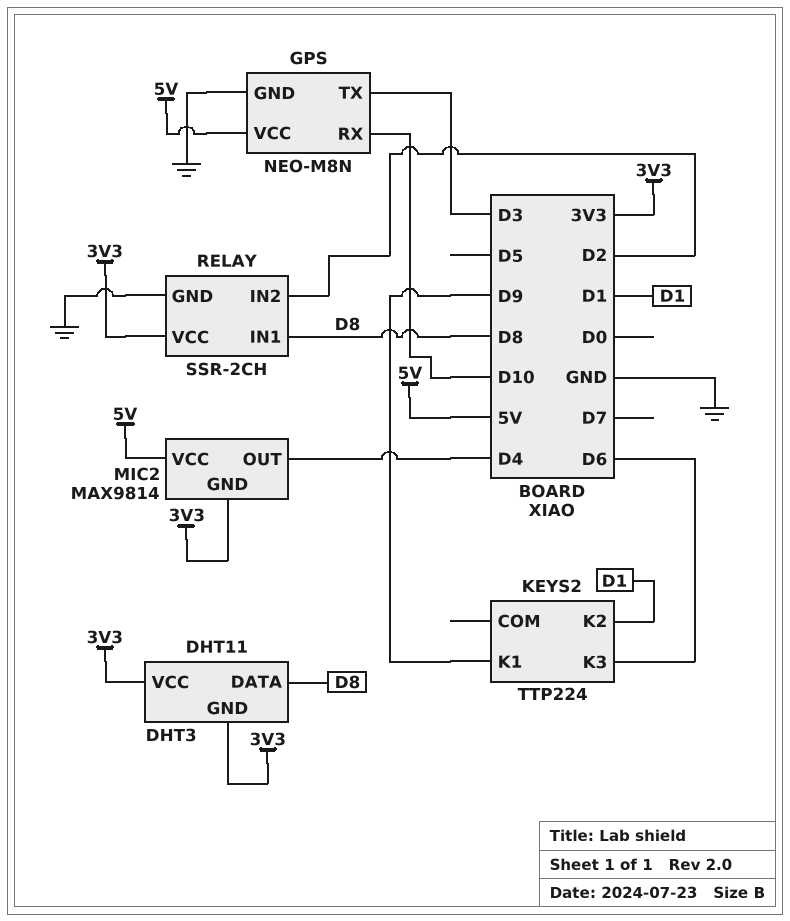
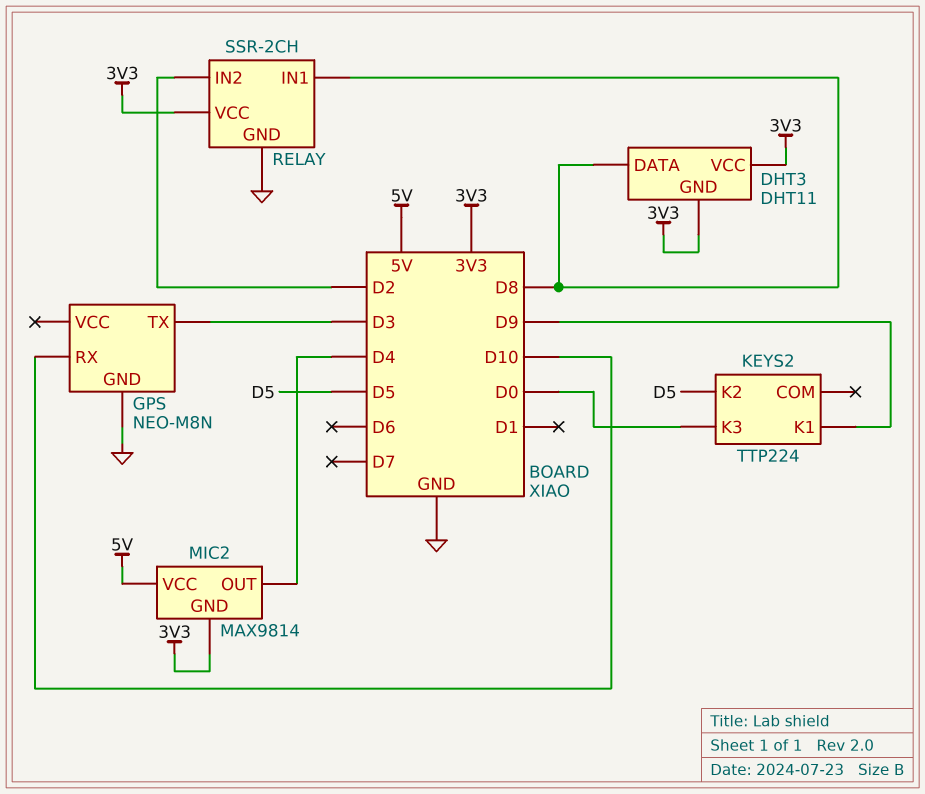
GPS pin VCC: 5V -> none
KEYS2 pin K2: D1 -> D5
KEYS2 pin K3: D6 -> D0

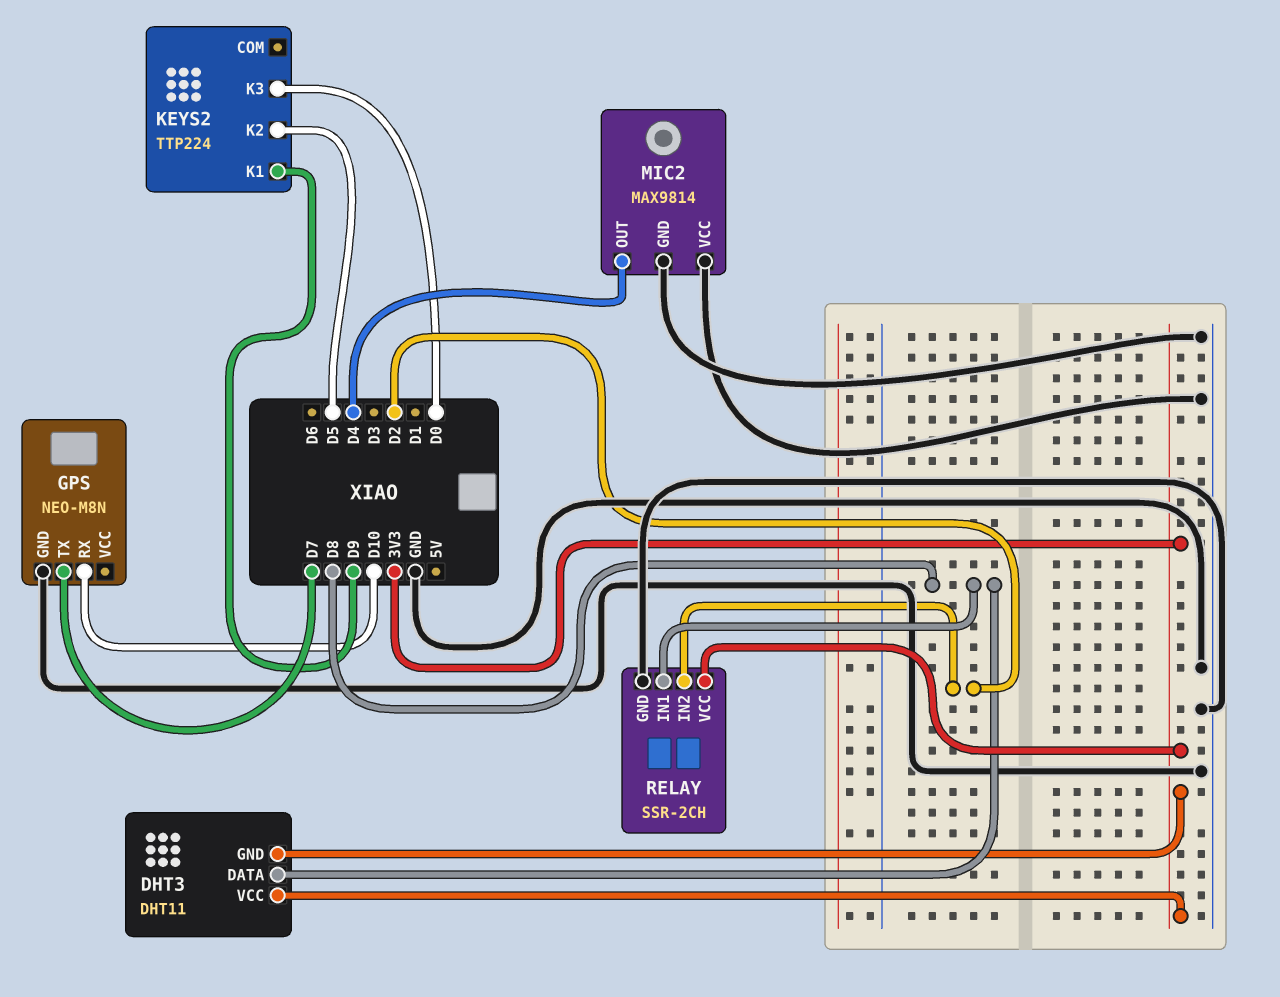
GPS pin TX: D3 -> D7
MIC2 pin GND: 3V3 -> GND
MIC2 pin VCC: 5V -> GND

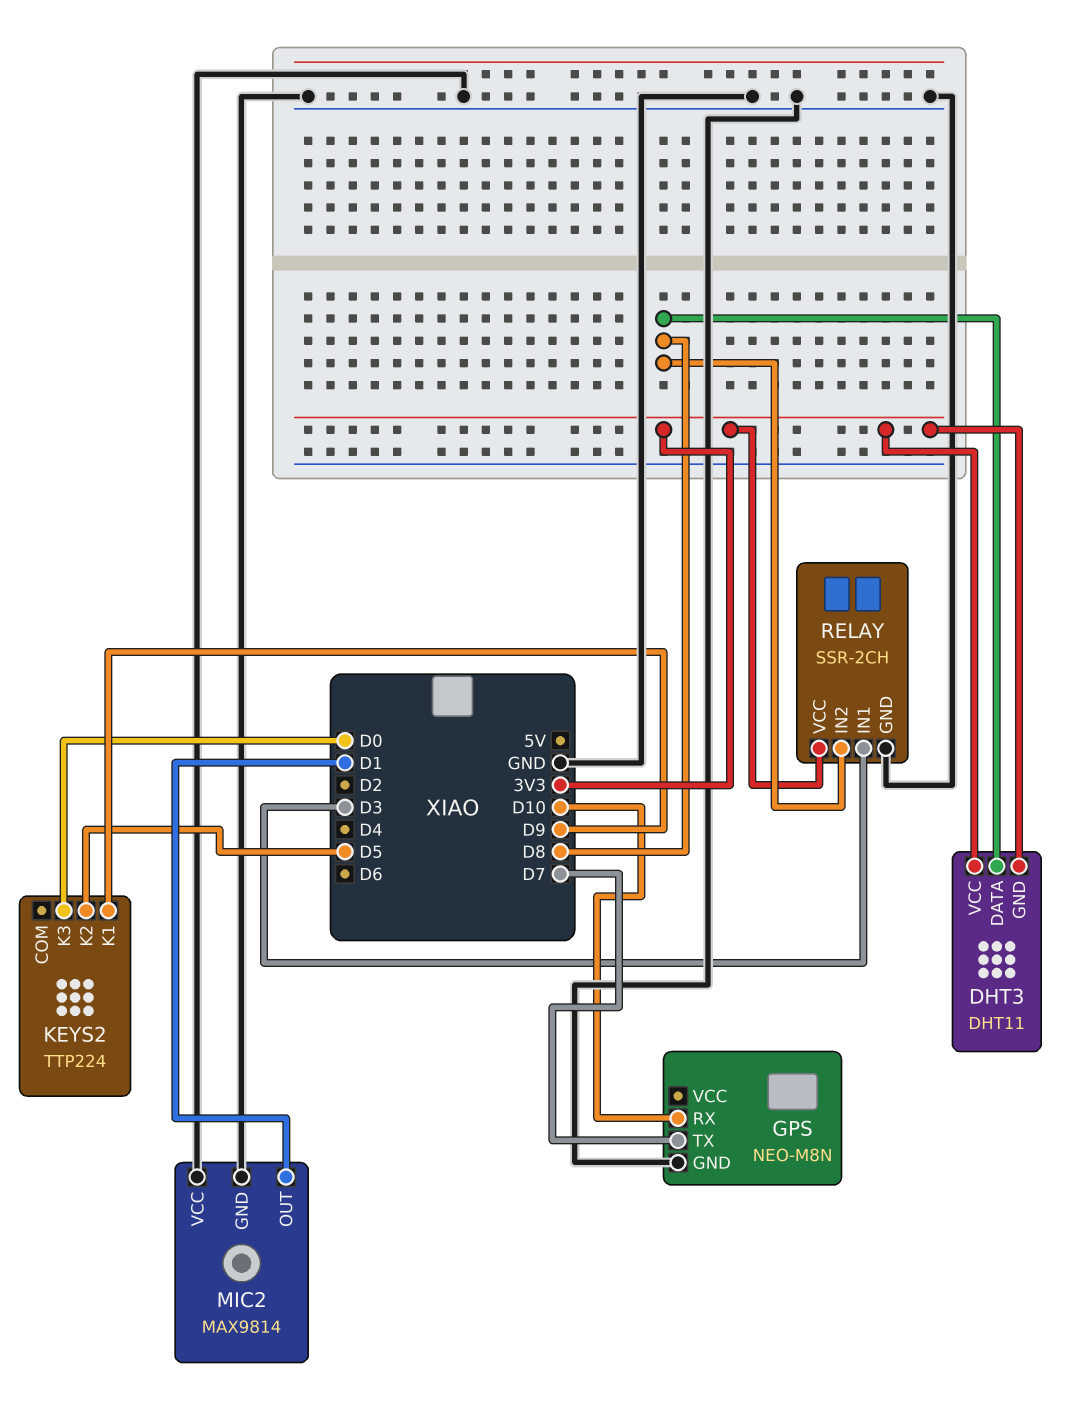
MIC2 pin OUT: D4 -> D1
RELAY pin IN1: D8 -> D3
RELAY pin IN2: D2 -> D8

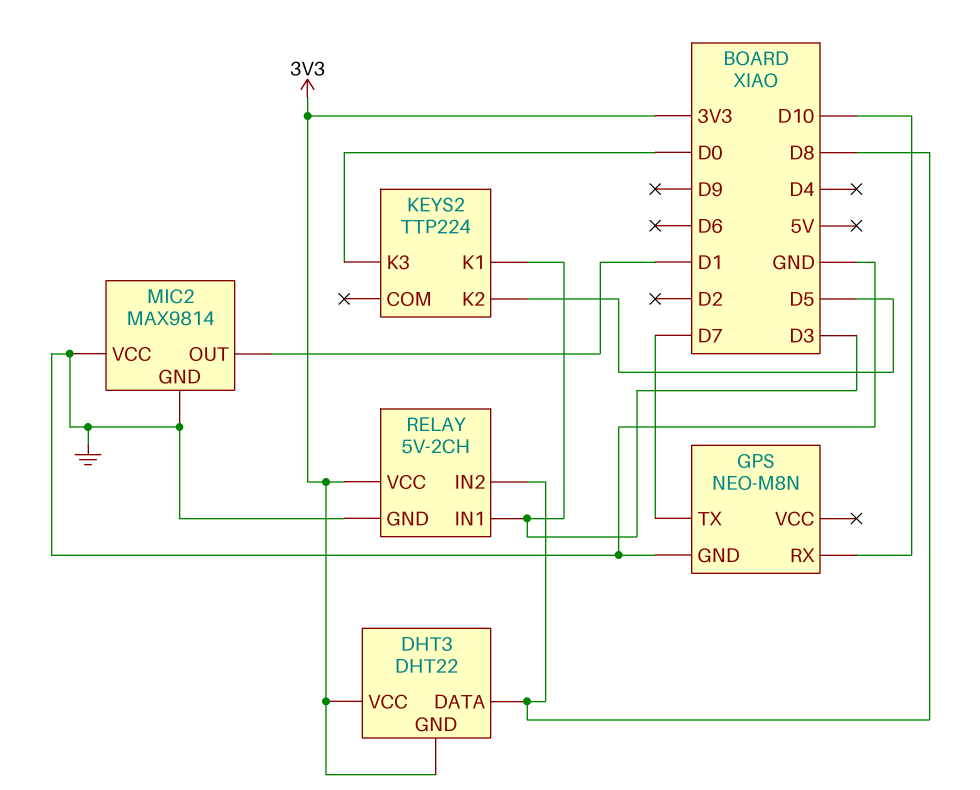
DHT3: DHT11 -> DHT22
KEYS2 pin K1: D9 -> D3
RELAY: SSR-2CH -> 5V-2CH

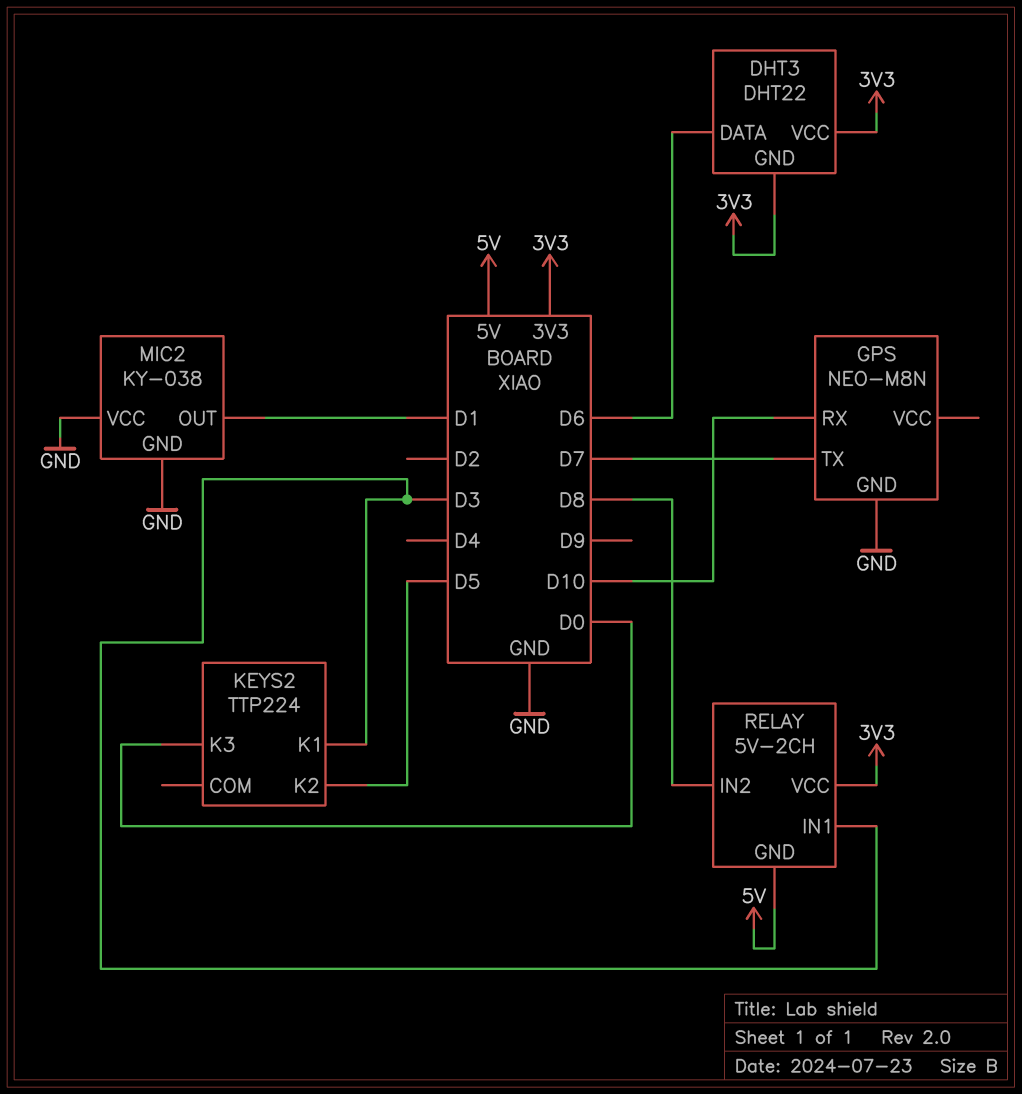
DHT3 pin DATA: D8 -> D6
MIC2: MAX9814 -> KY-038
RELAY pin GND: GND -> 5V

